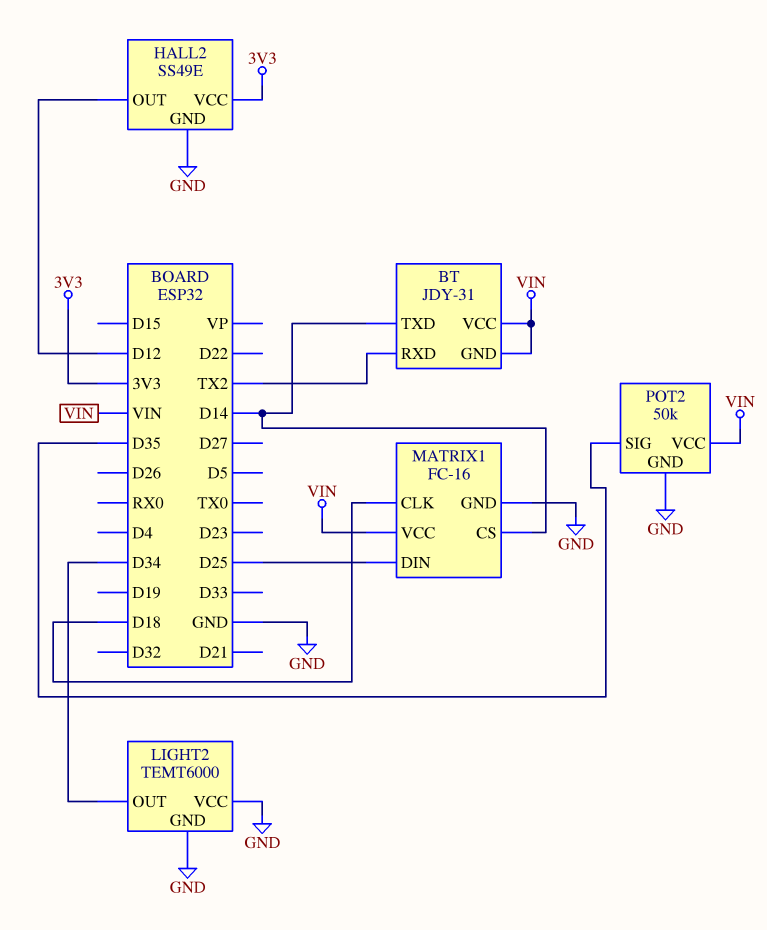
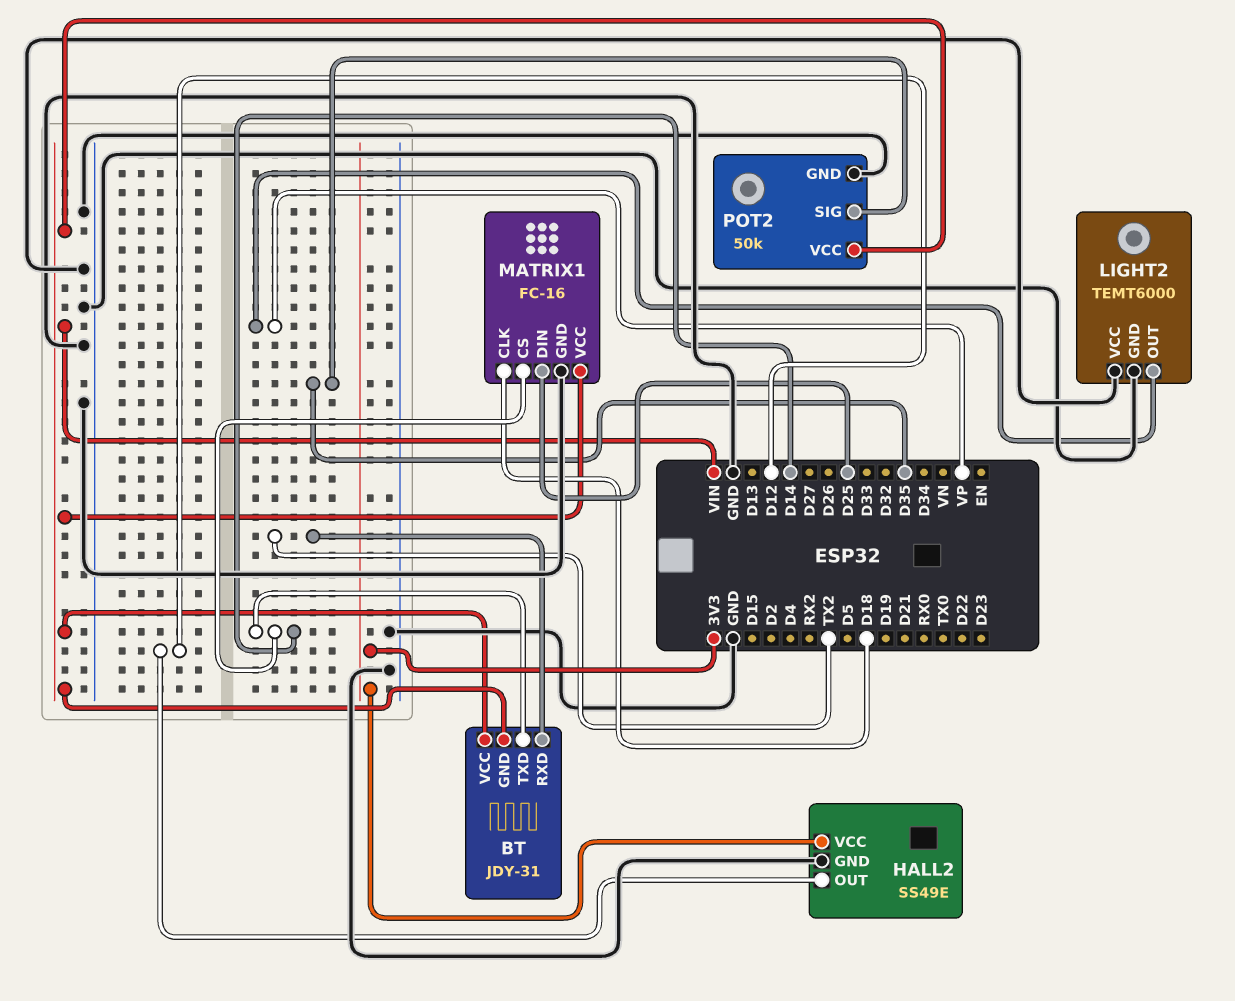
LIGHT2 pin OUT: D34 -> VP

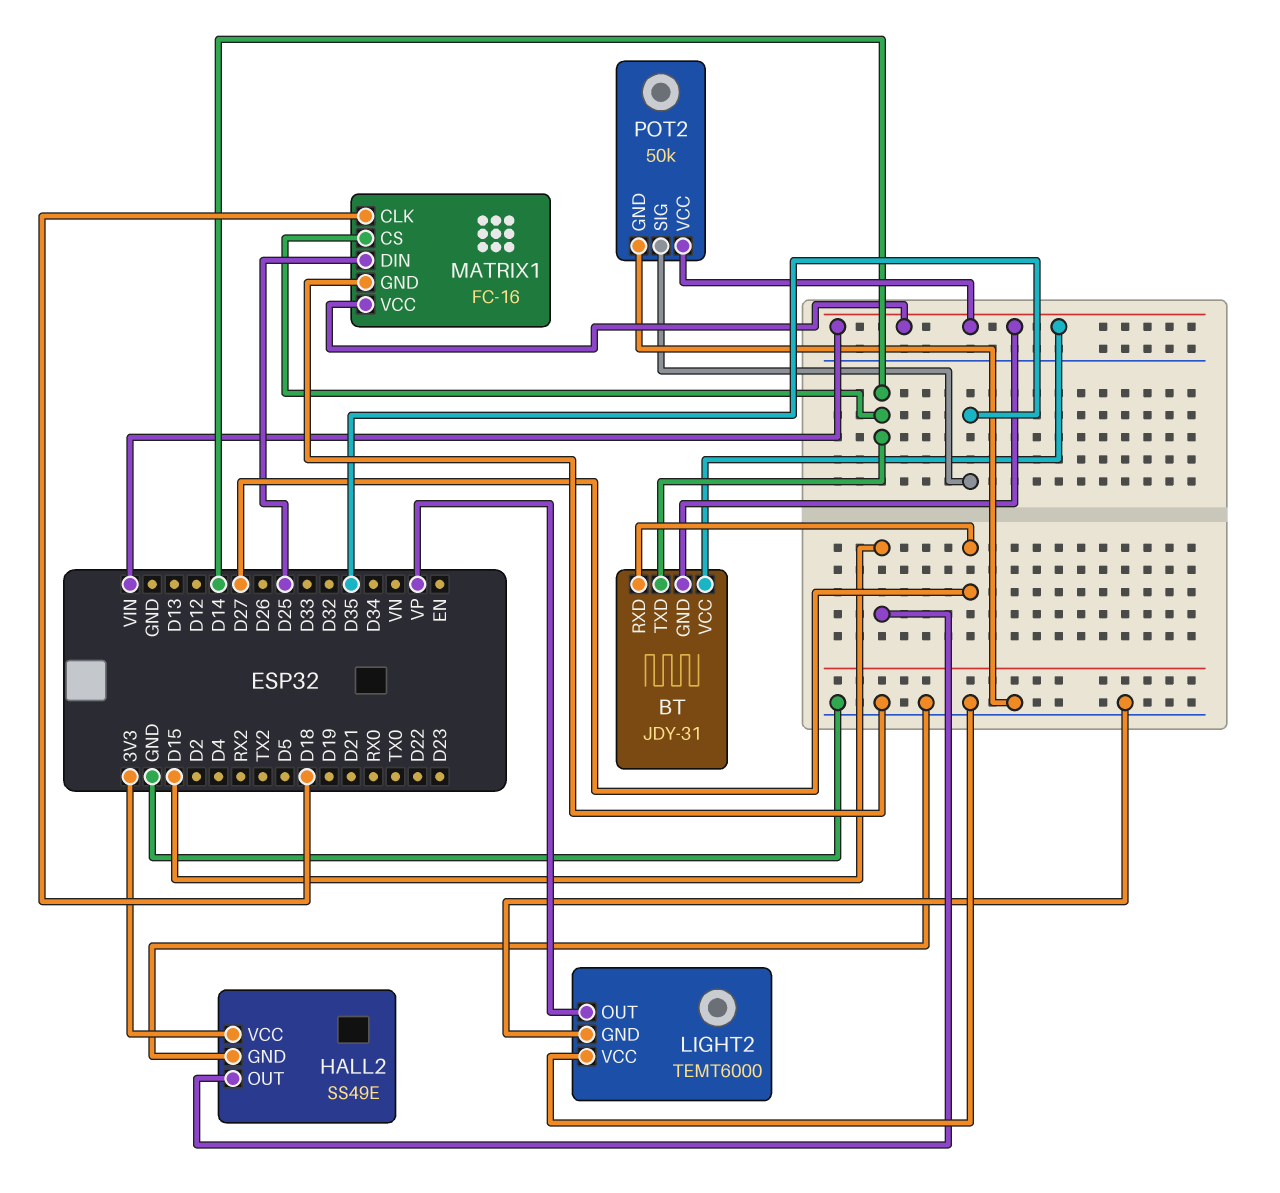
BT pin RXD: TX2 -> D27
HALL2 pin OUT: D12 -> D15

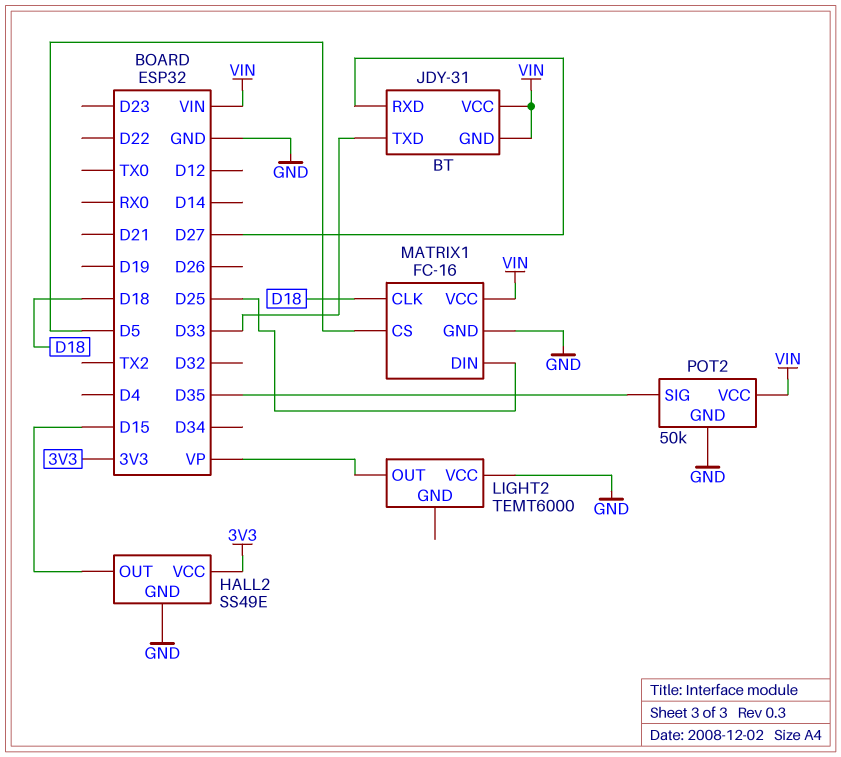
BT pin TXD: D14 -> D33
LIGHT2 pin GND: GND -> none
MATRIX1 pin CS: D14 -> D5

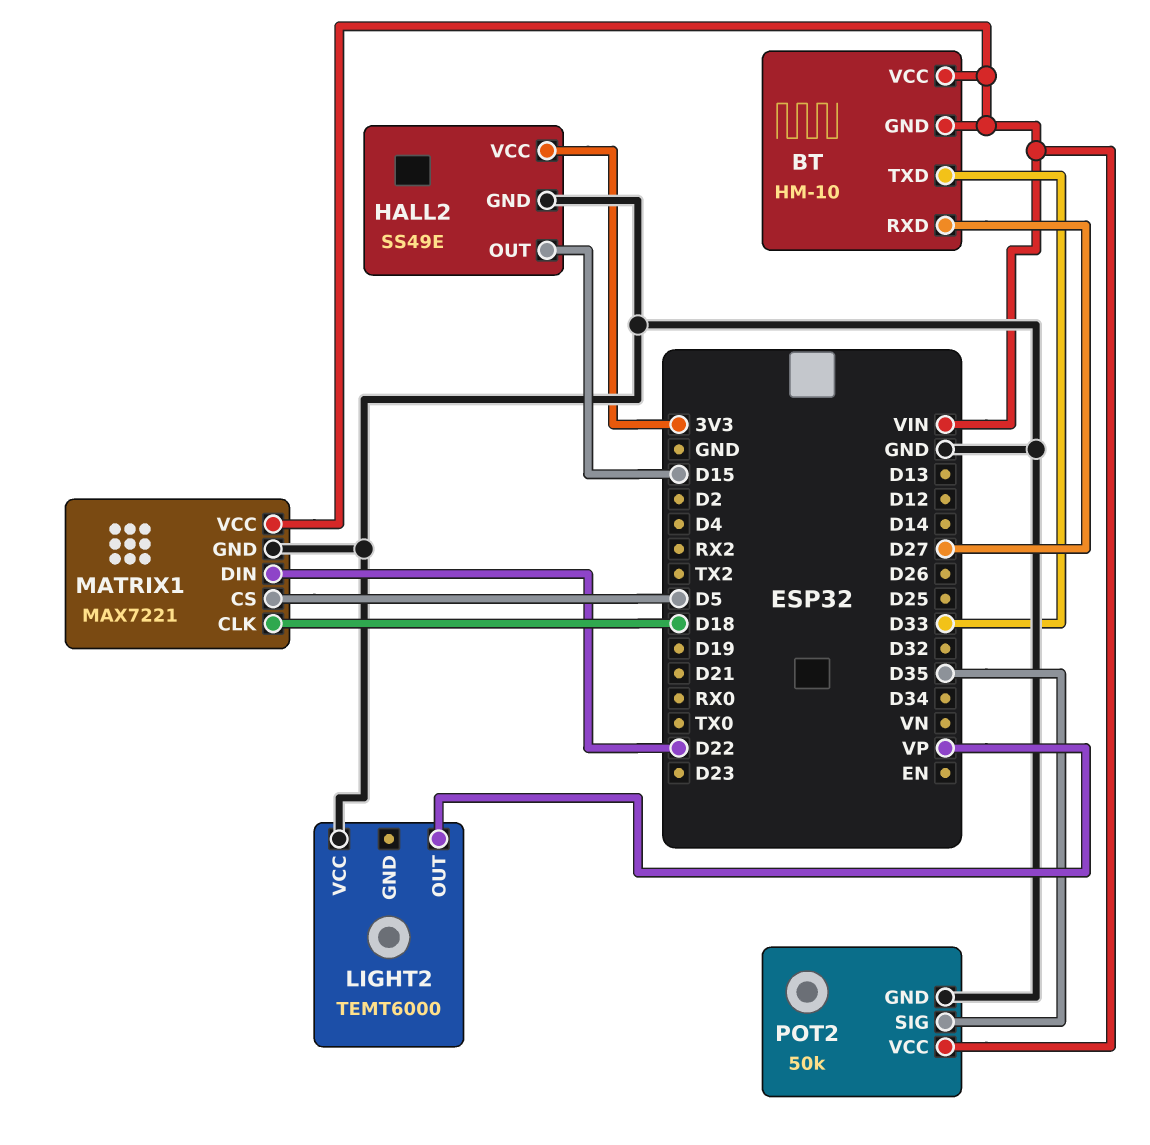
BT: JDY-31 -> HM-10
MATRIX1: FC-16 -> MAX7221
MATRIX1 pin DIN: D25 -> D22

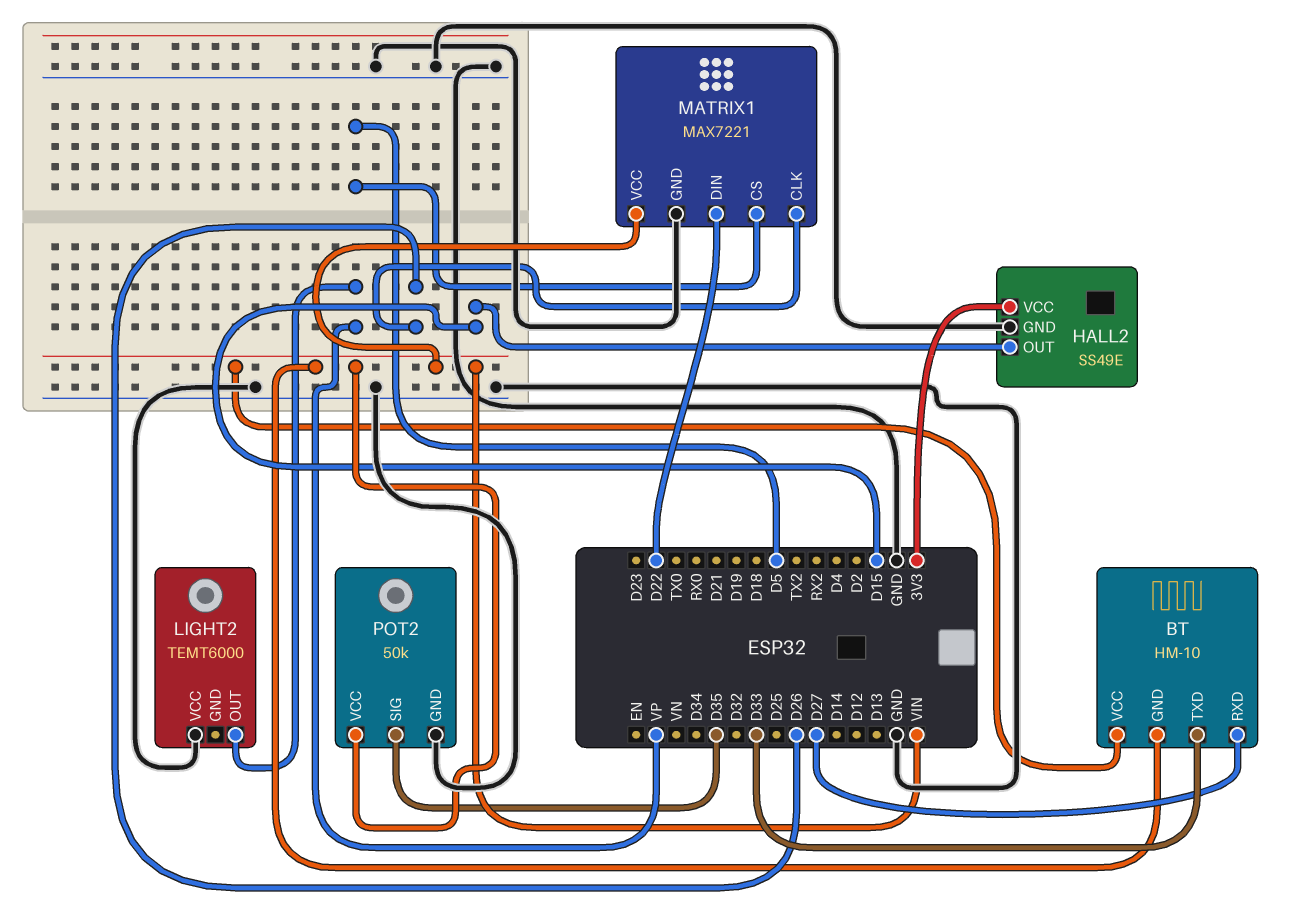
MATRIX1 pin CLK: D18 -> D26

